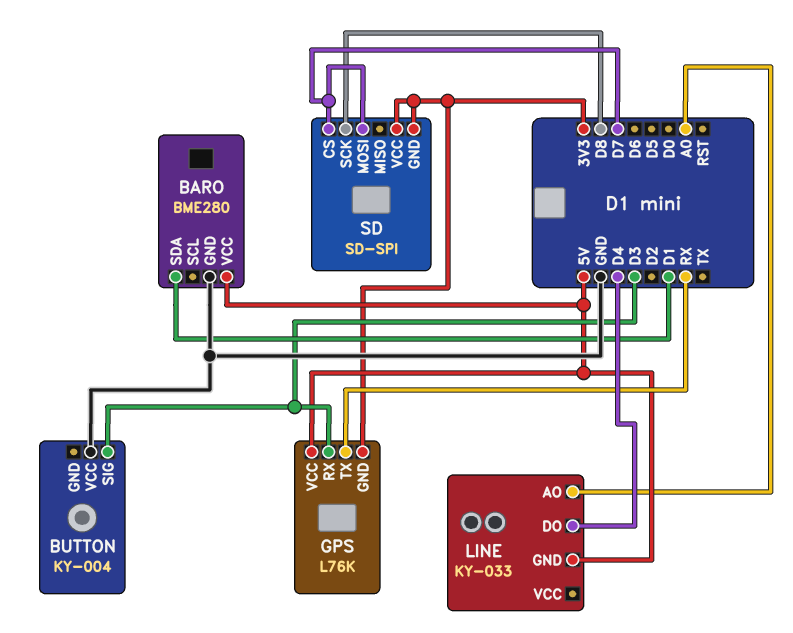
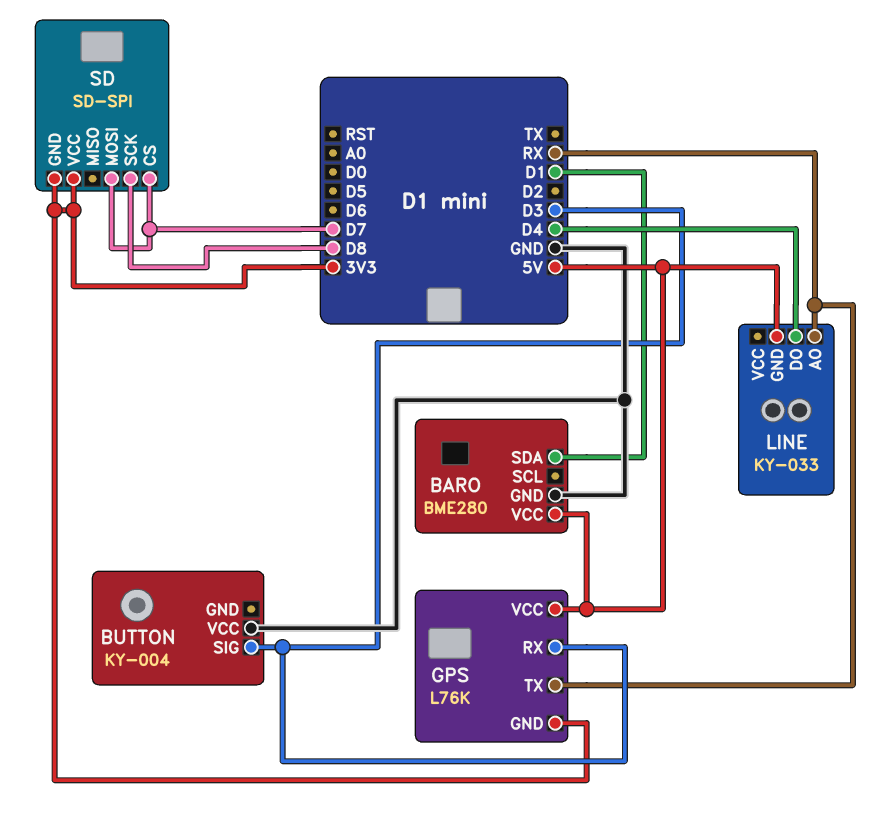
LINE pin AO: A0 -> RX

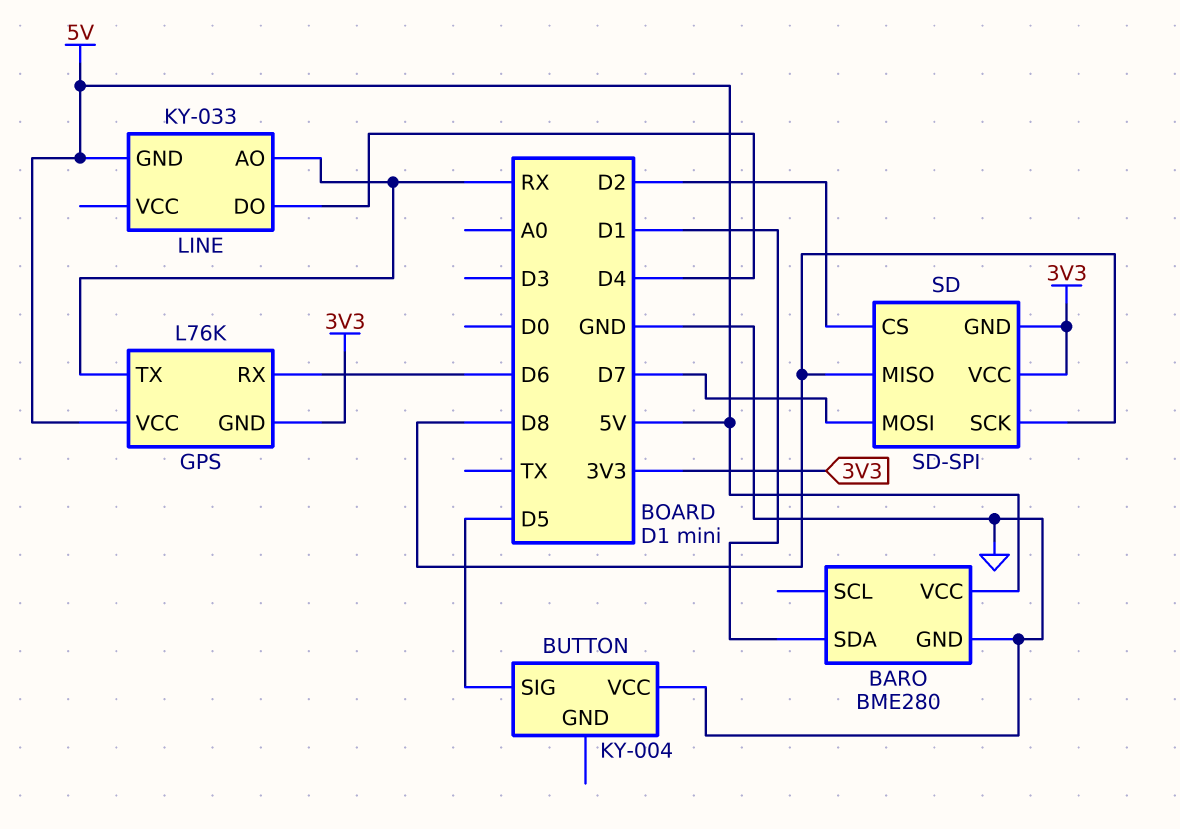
BUTTON pin SIG: D3 -> D5
GPS pin RX: D3 -> D6
SD pin CS: D7 -> D2
SD pin MISO: none -> D8

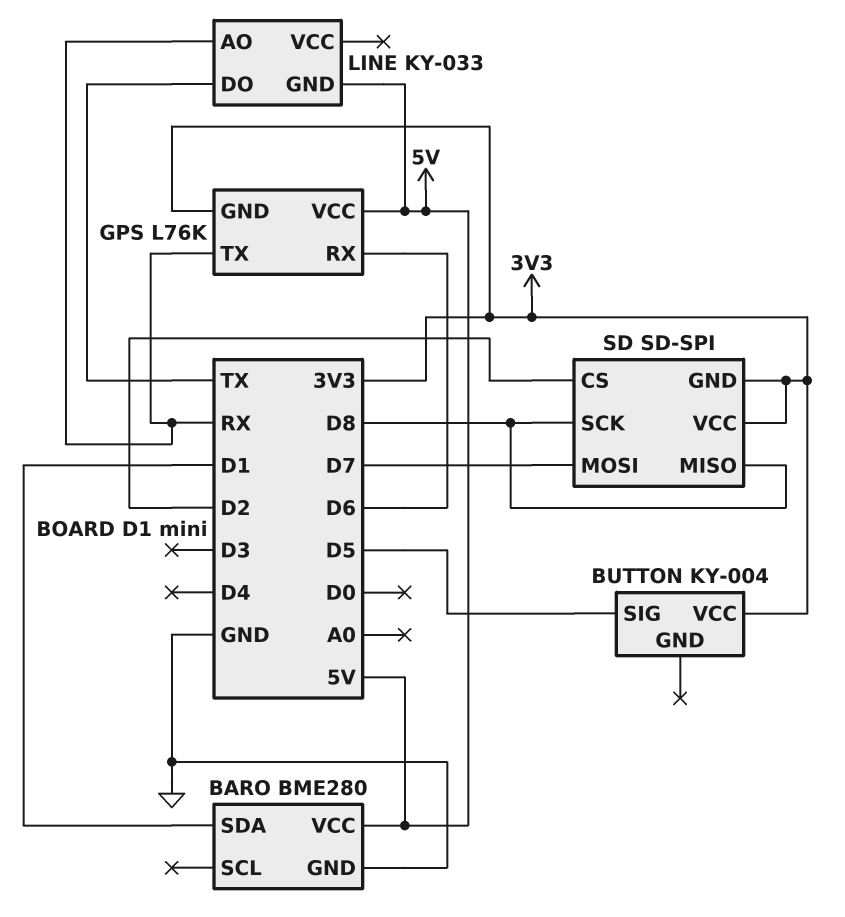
BUTTON pin VCC: GND -> 3V3
LINE pin DO: D4 -> TX

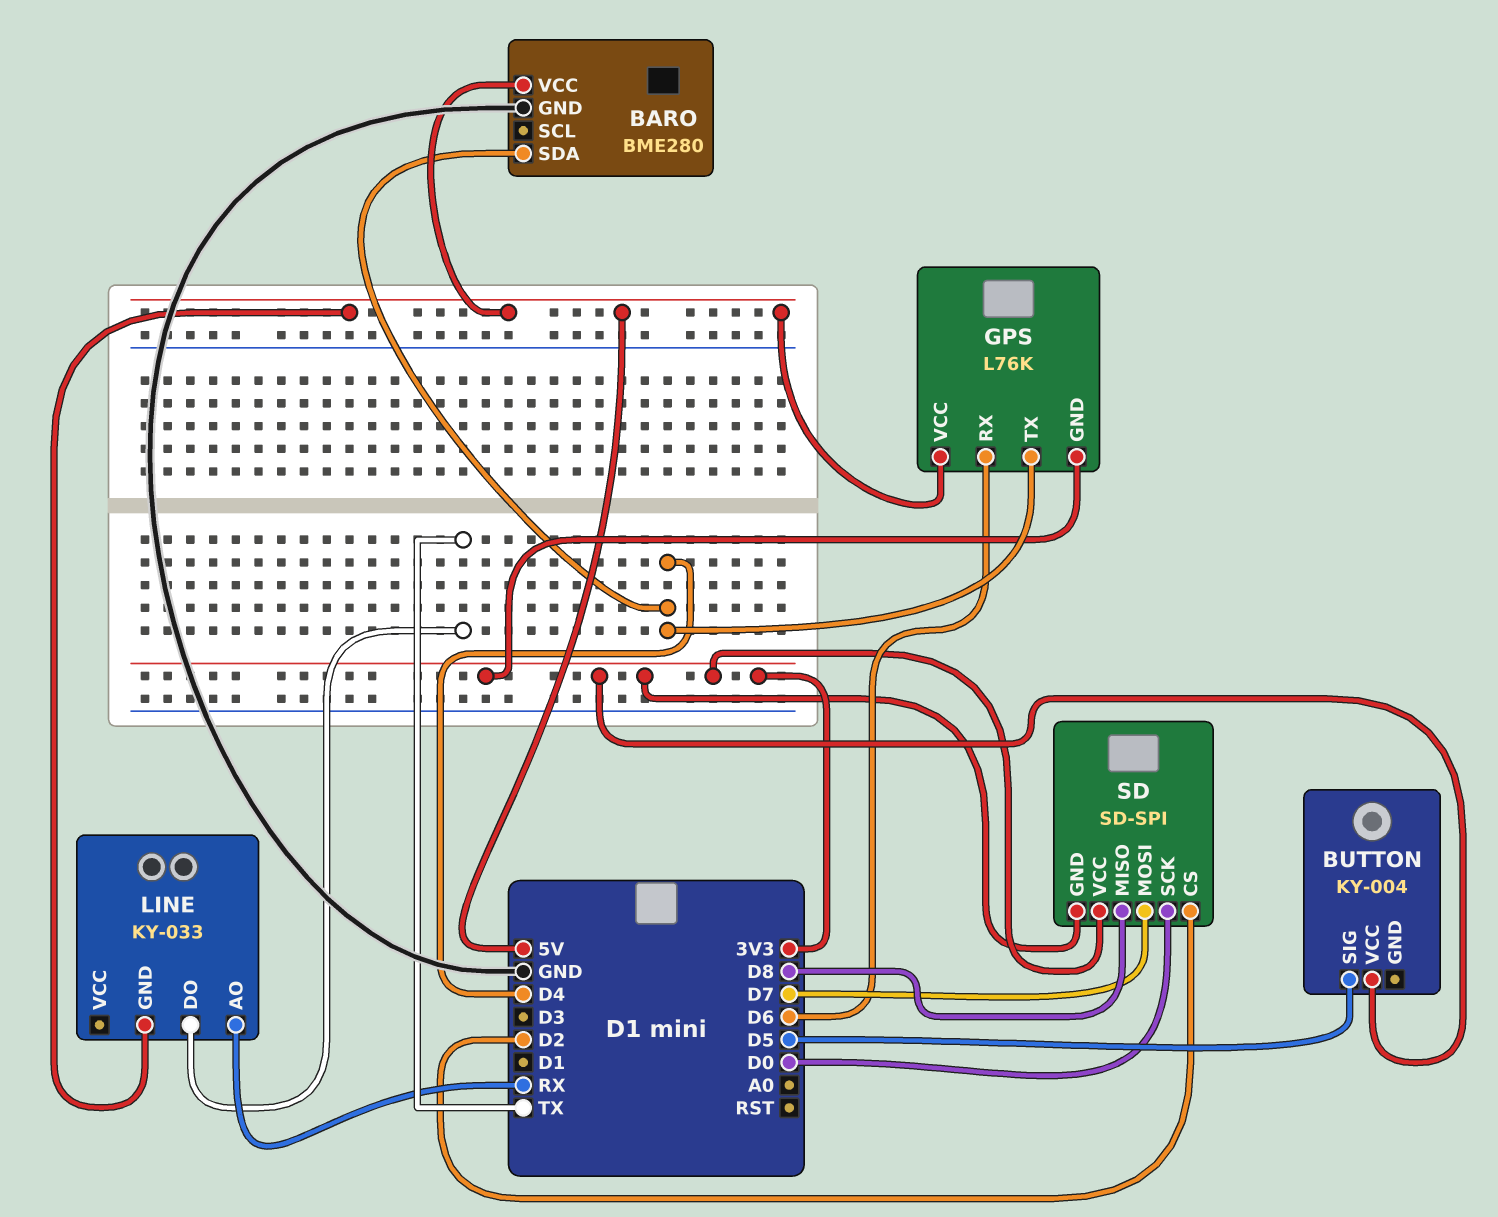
BARO pin SDA: D1 -> D4
GPS pin TX: RX -> D4
SD pin SCK: D8 -> D0

